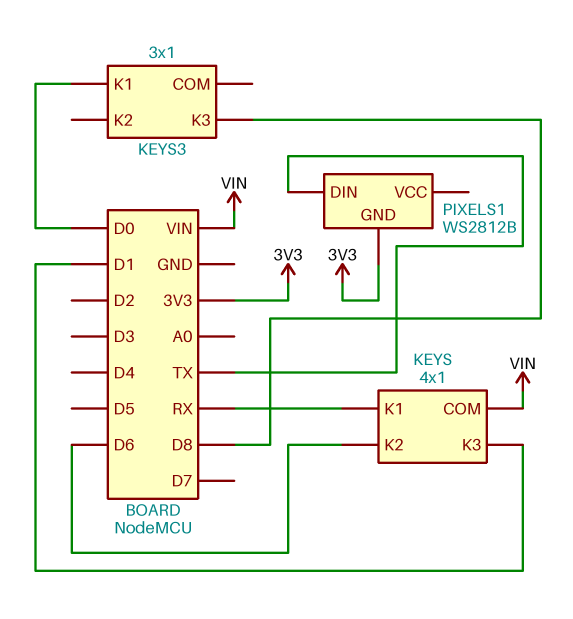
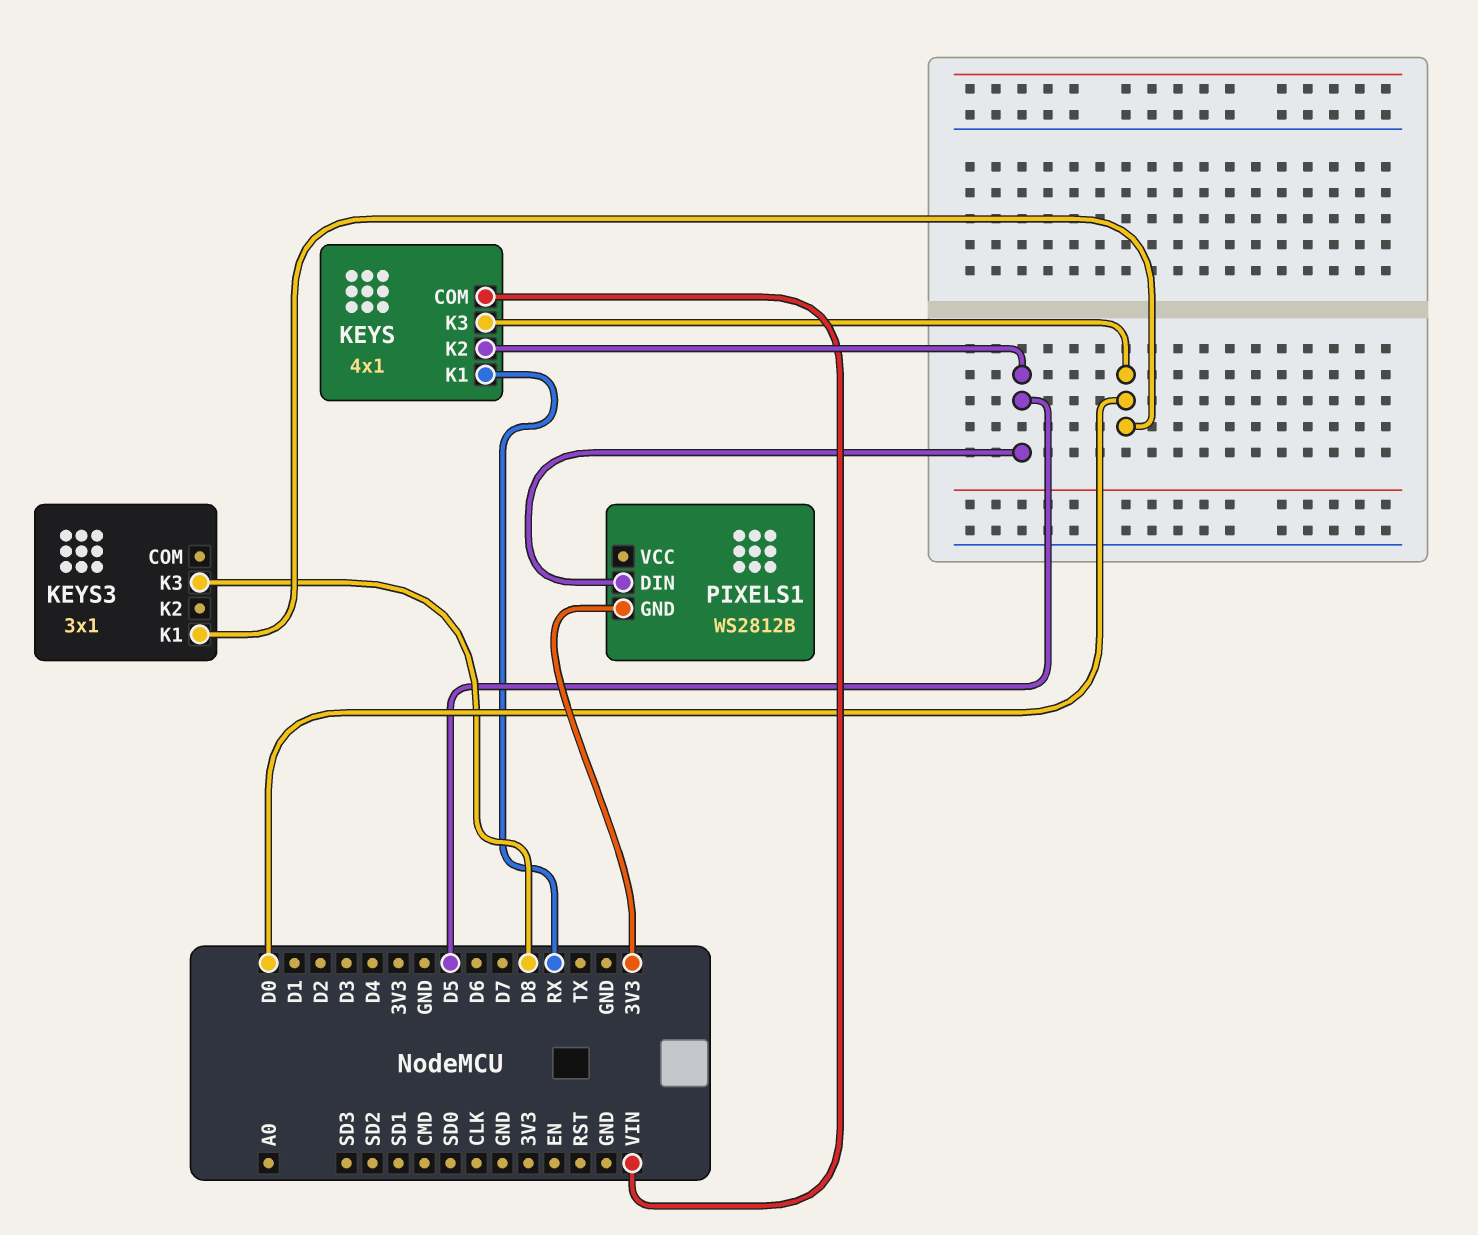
KEYS pin K2: D6 -> D5
KEYS pin K3: D1 -> D0
PIXELS1 pin DIN: TX -> D5

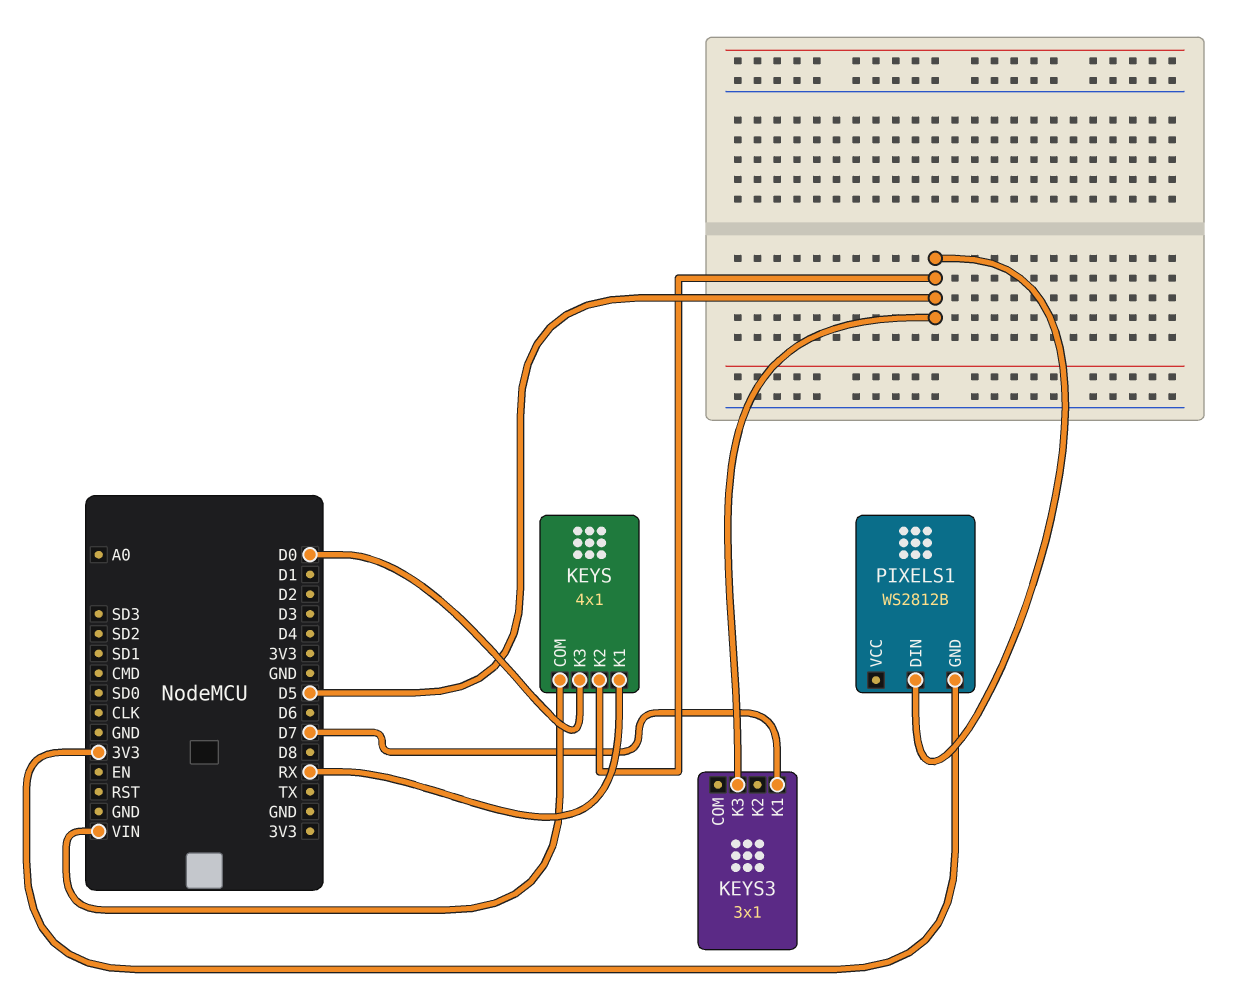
KEYS3 pin K1: D0 -> D7
KEYS3 pin K3: D8 -> D5

